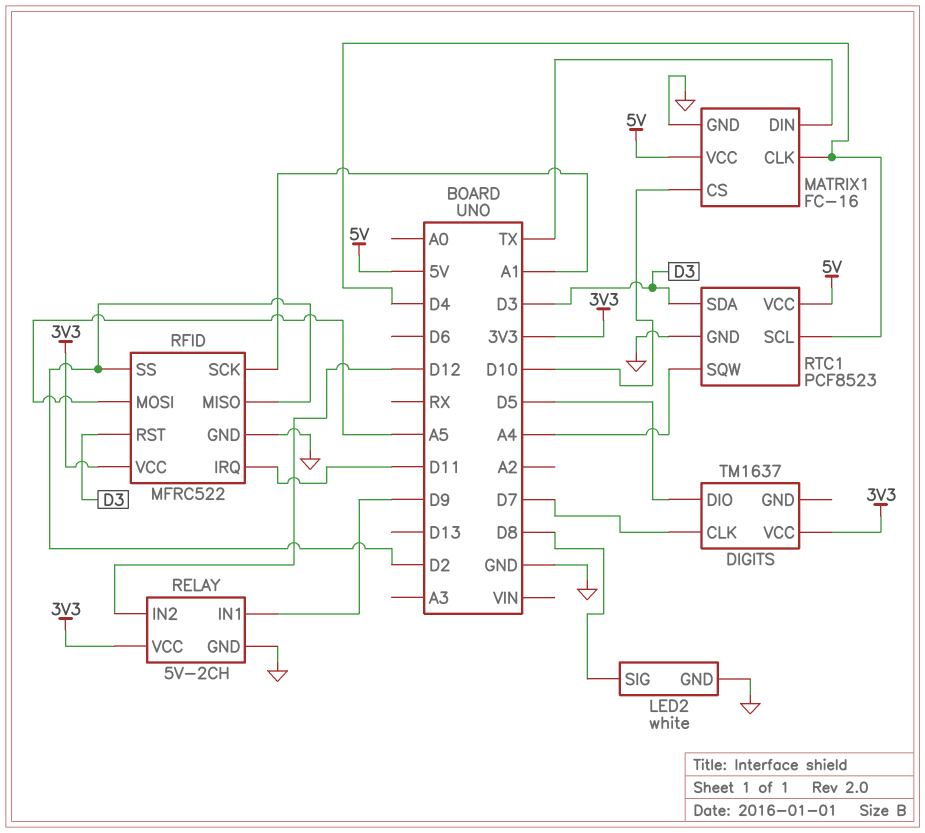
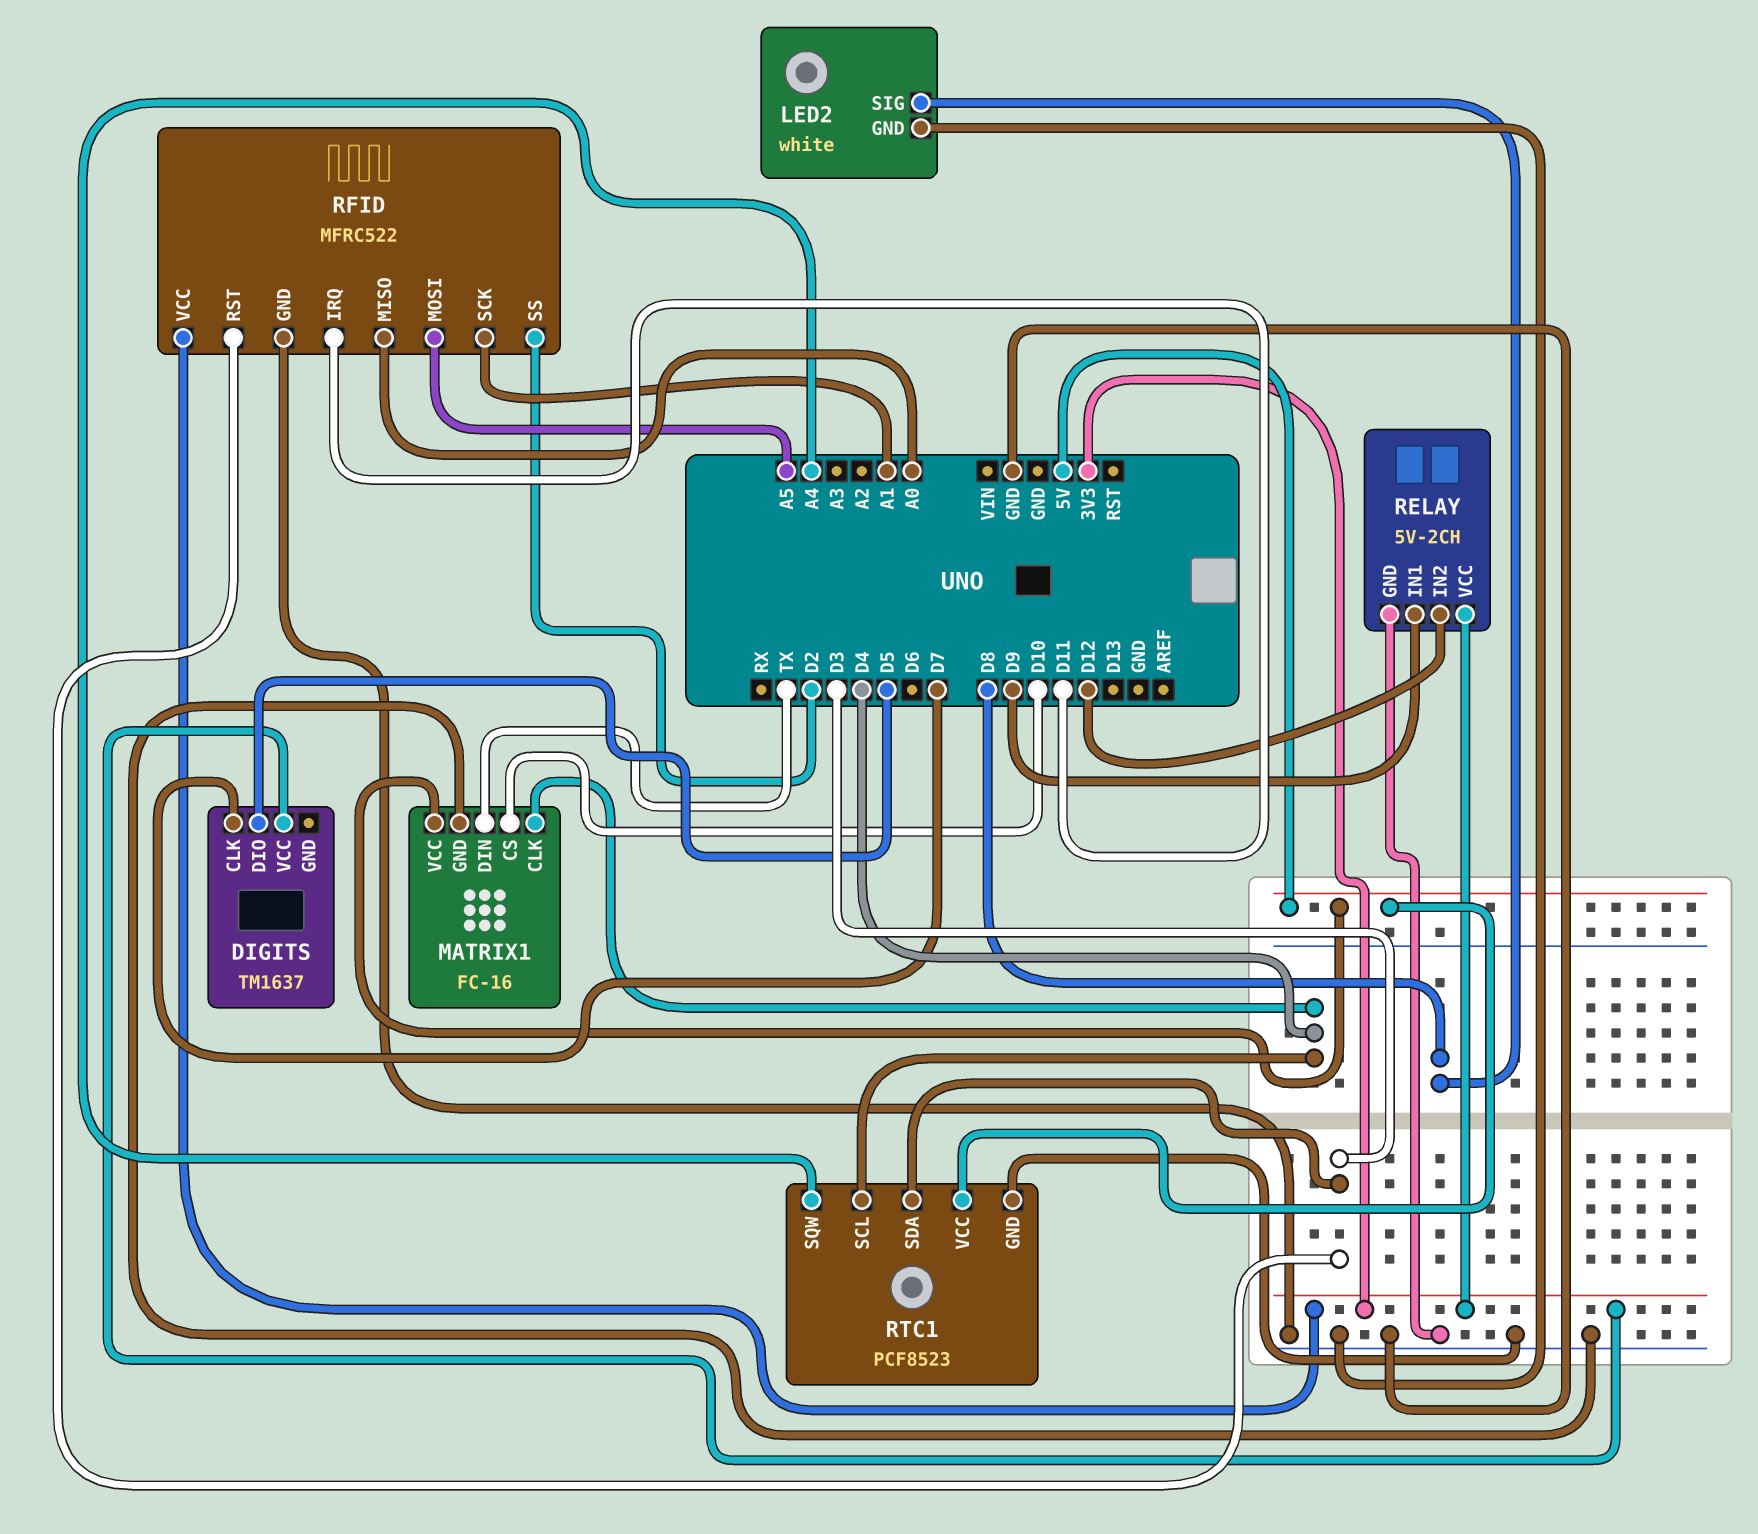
RFID pin MISO: D2 -> A0

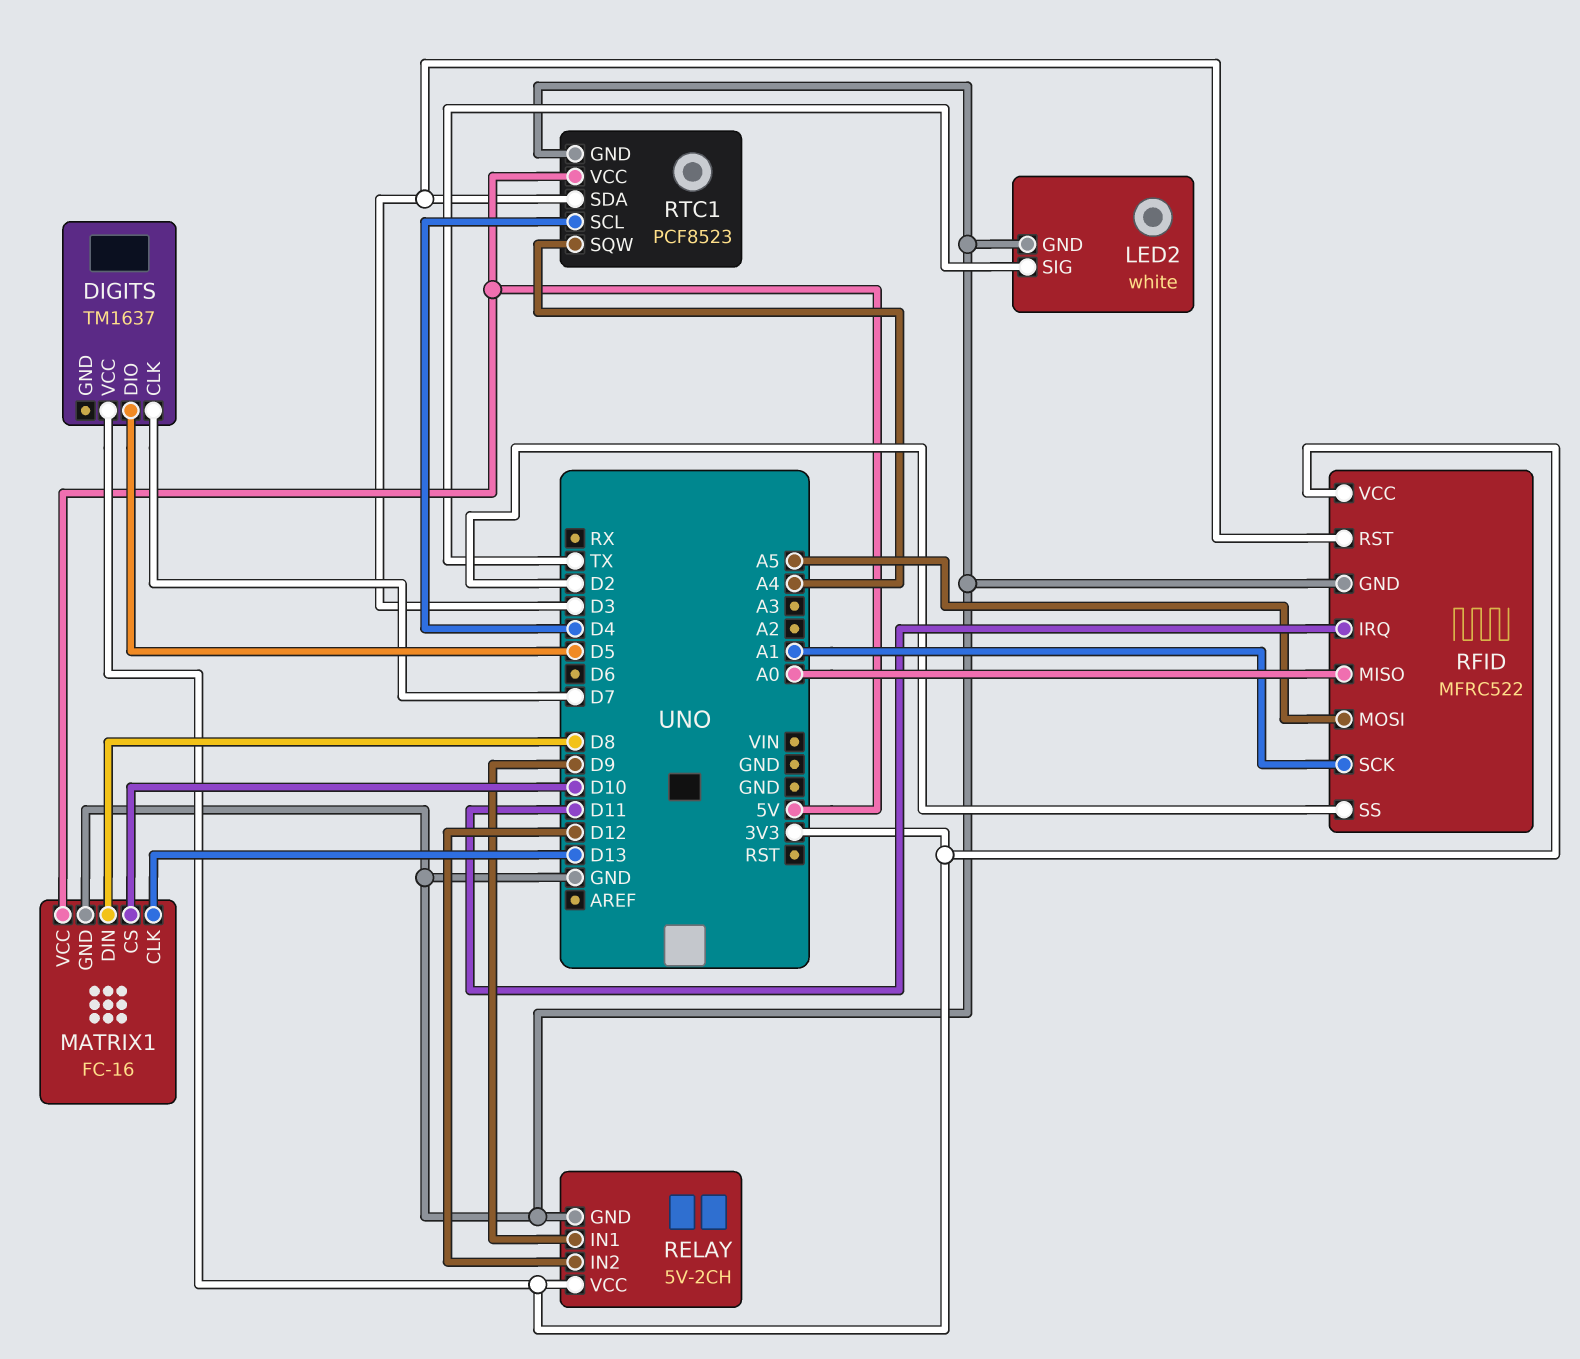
LED2 pin SIG: D8 -> TX
MATRIX1 pin CLK: D4 -> D13
MATRIX1 pin DIN: TX -> D8

